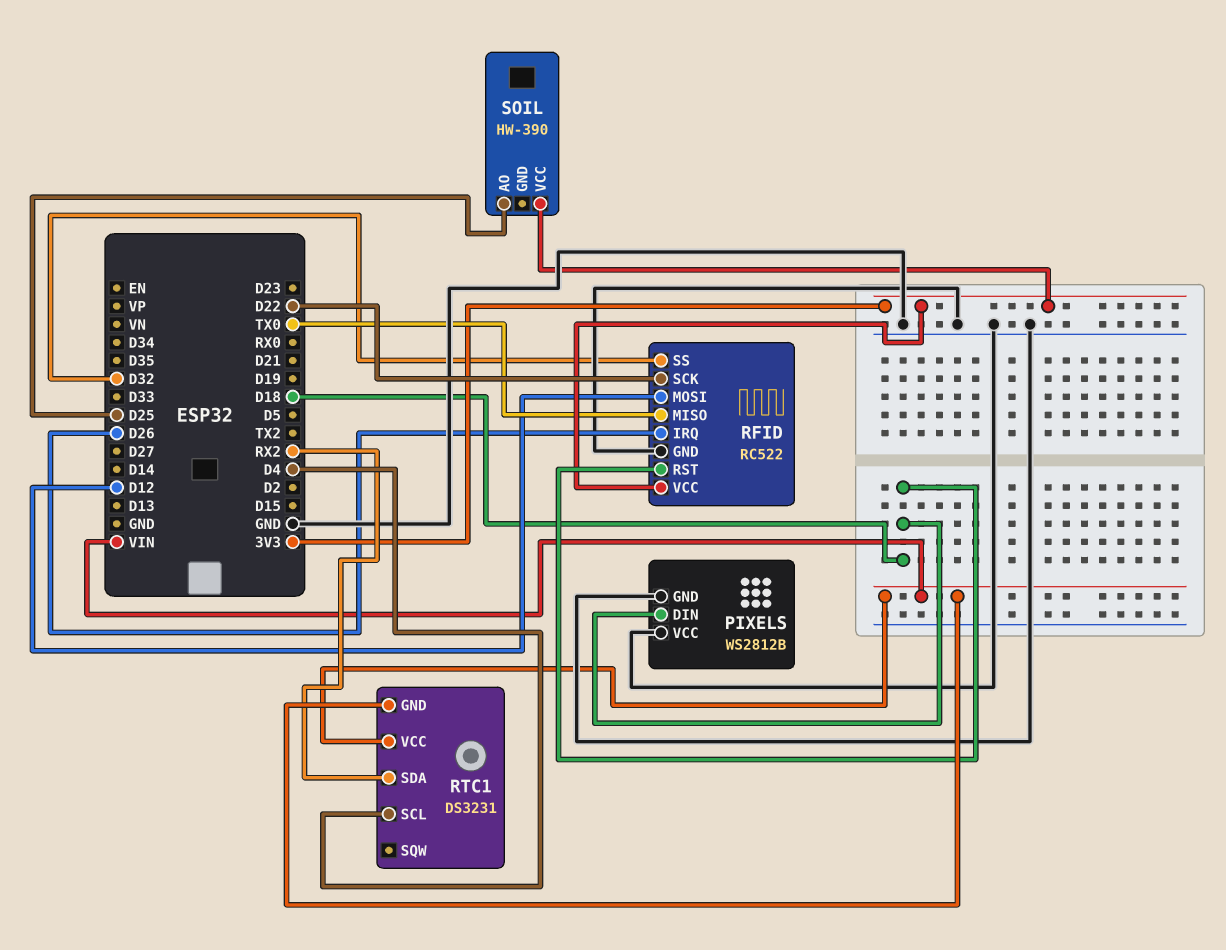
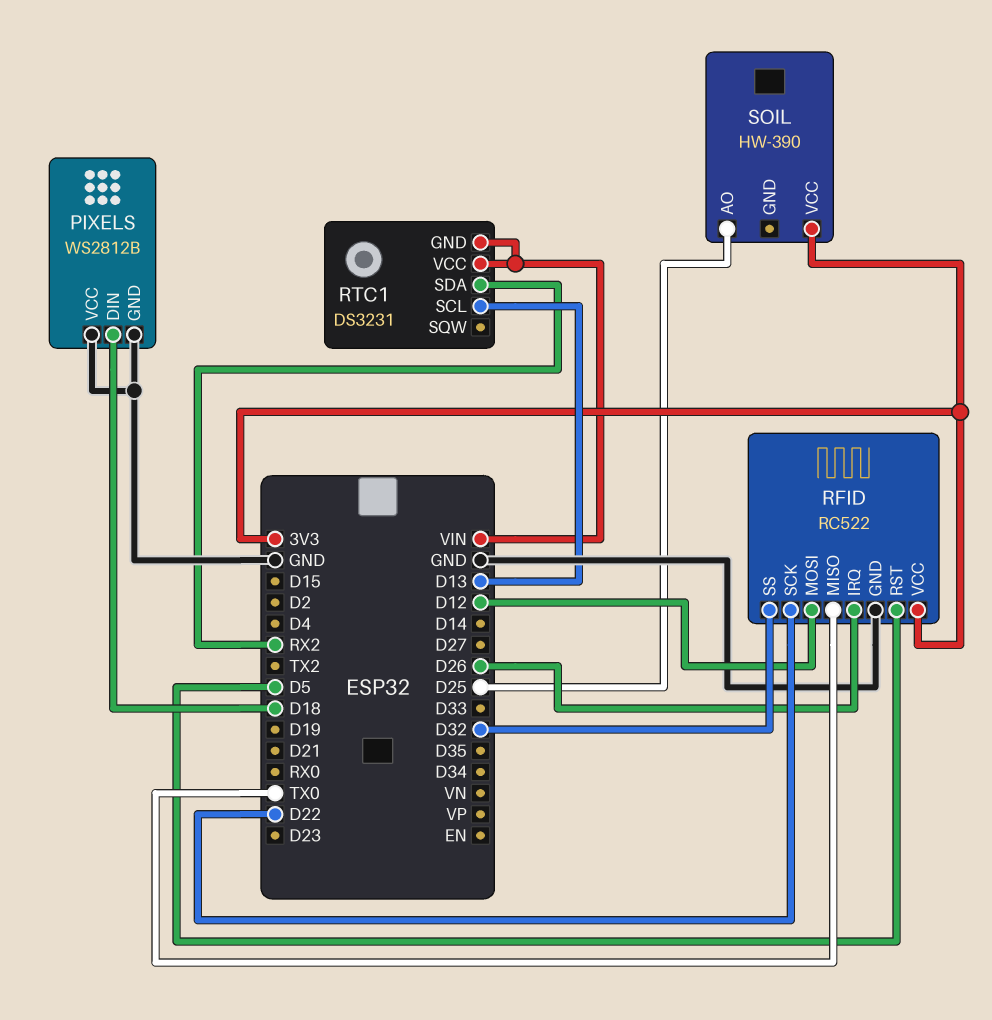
RFID pin RST: D18 -> D5
RTC1 pin SCL: D4 -> D13

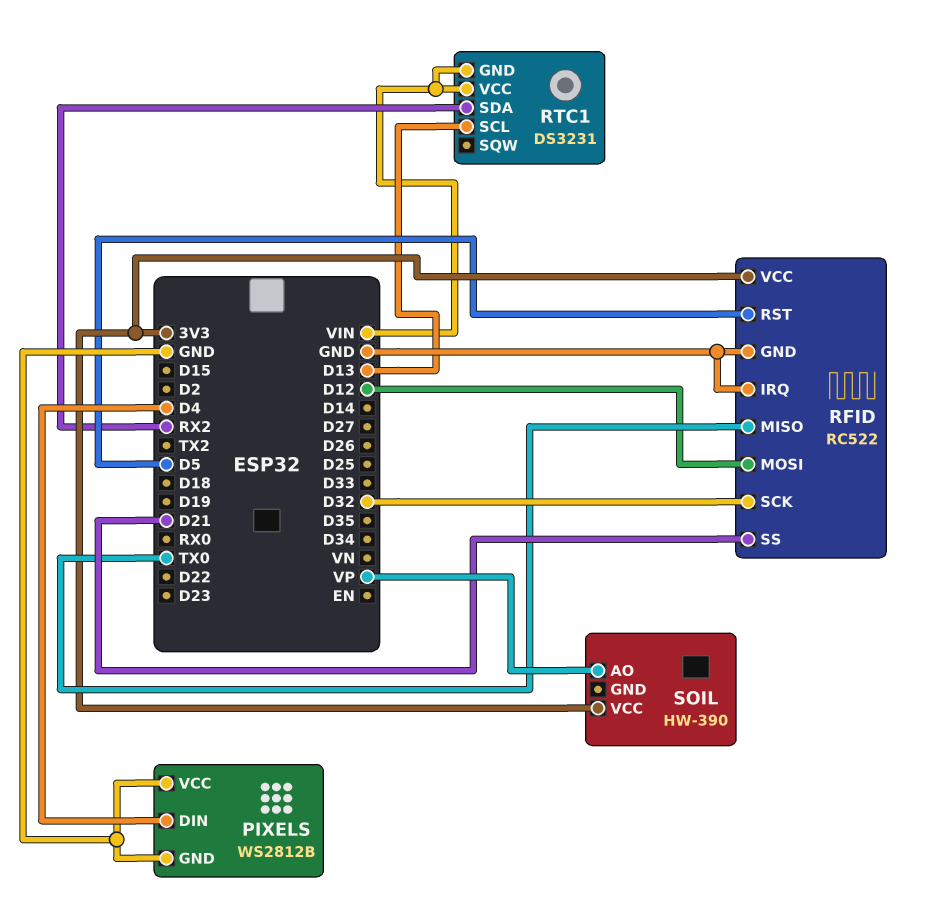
PIXELS pin DIN: D18 -> D4
RFID pin IRQ: D26 -> GND
RFID pin SCK: D22 -> D32
RFID pin SS: D32 -> D21
SOIL pin AO: D25 -> VP

